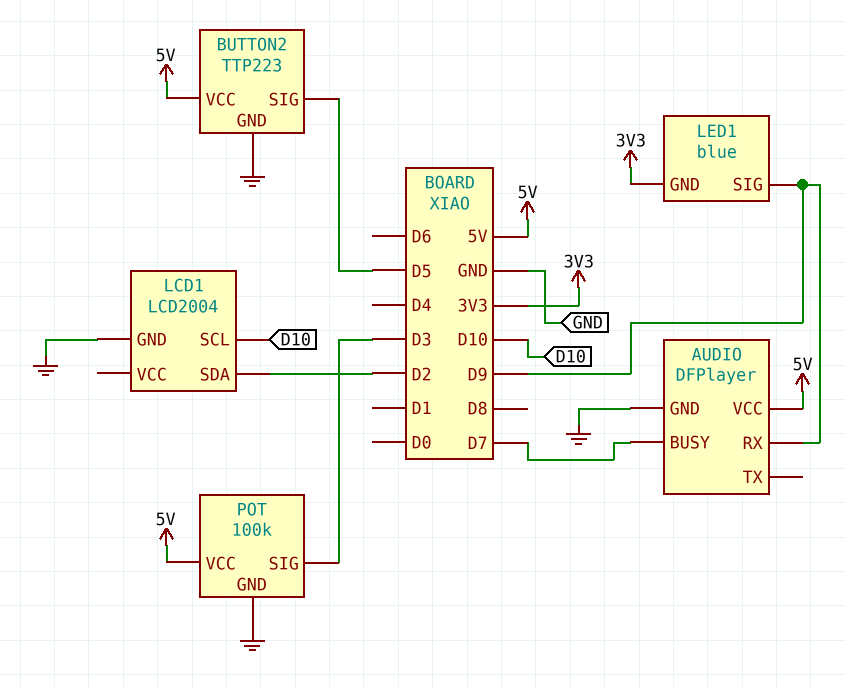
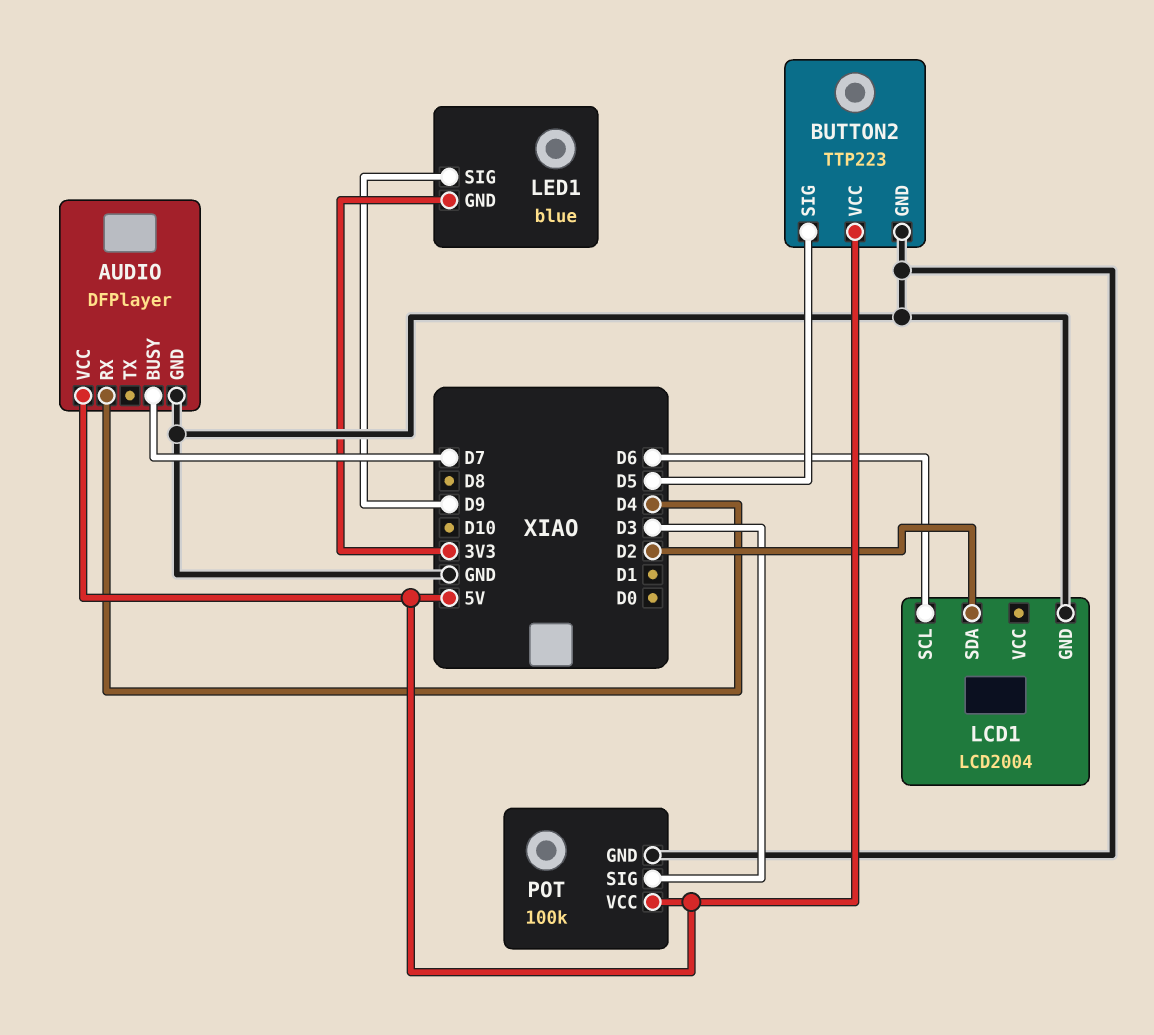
AUDIO pin RX: D9 -> D4
LCD1 pin SCL: D10 -> D6

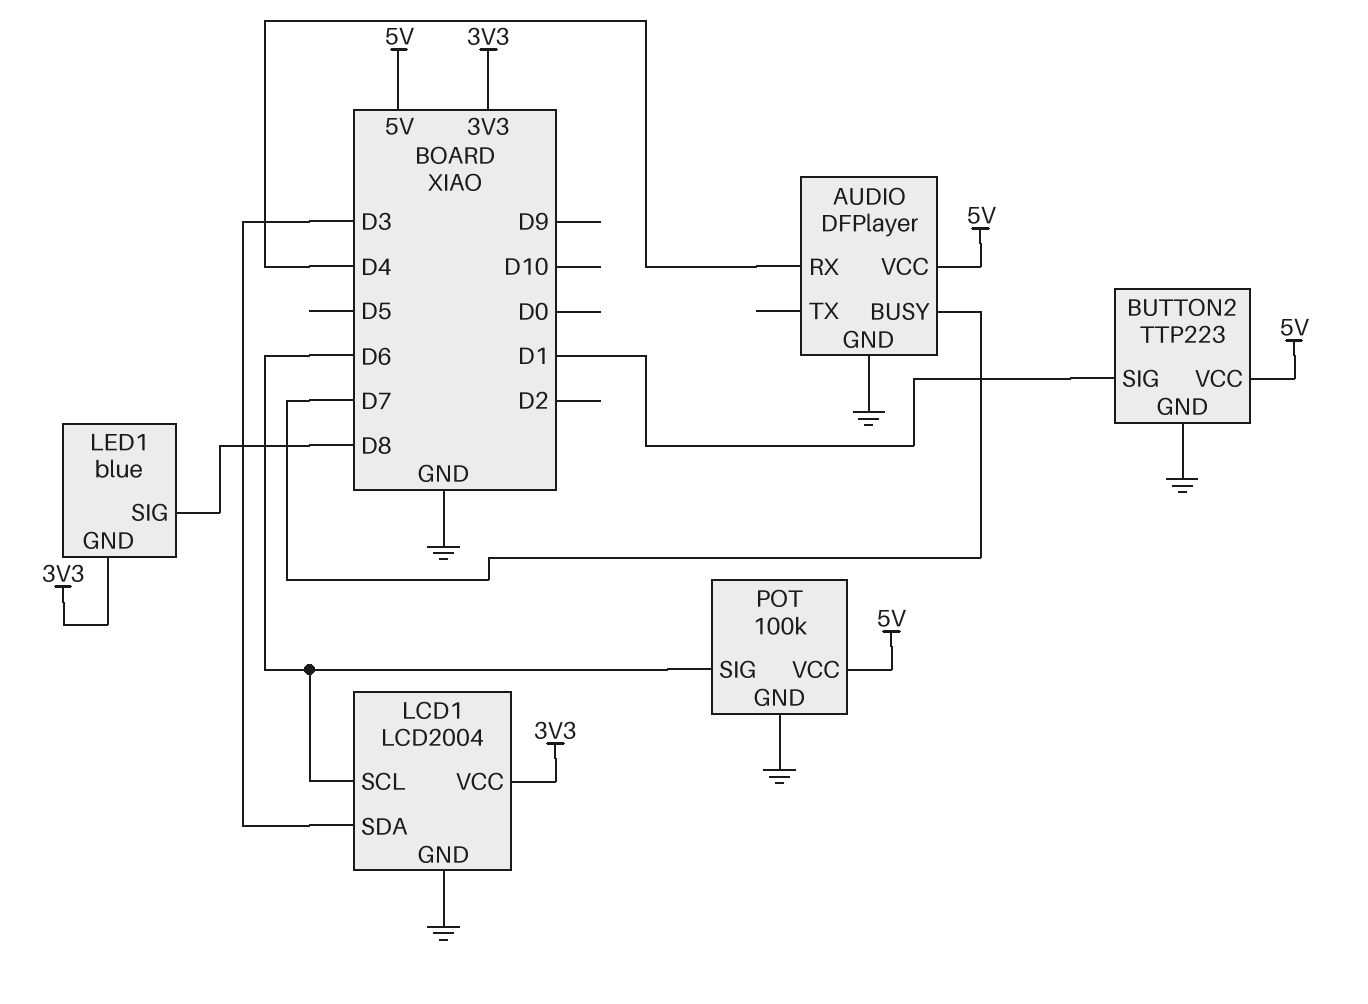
BUTTON2 pin SIG: D5 -> D1
LCD1 pin SDA: D2 -> D3
LCD1 pin VCC: none -> 3V3
LED1 pin SIG: D9 -> D8
POT pin SIG: D3 -> D6

